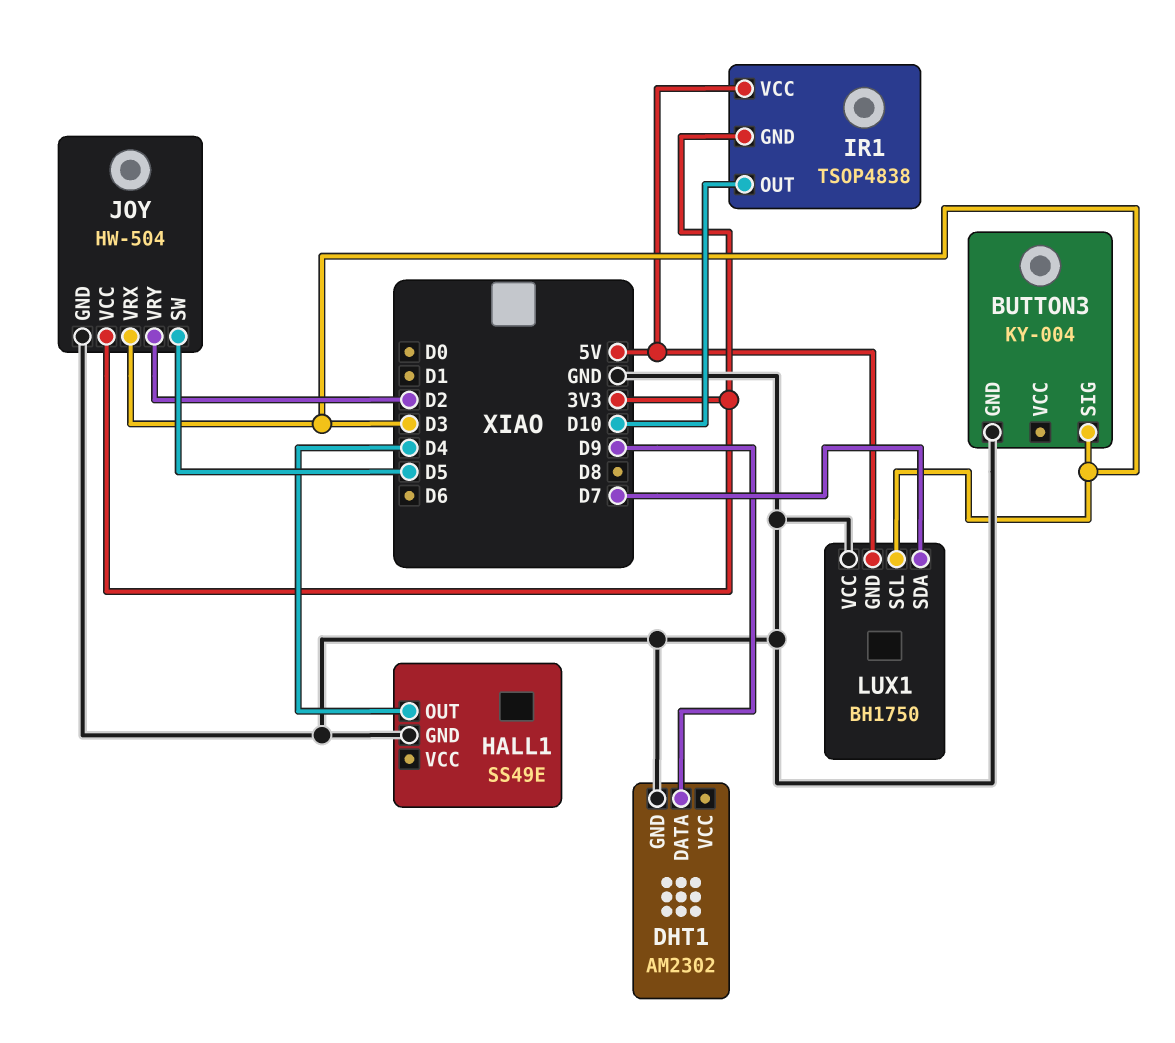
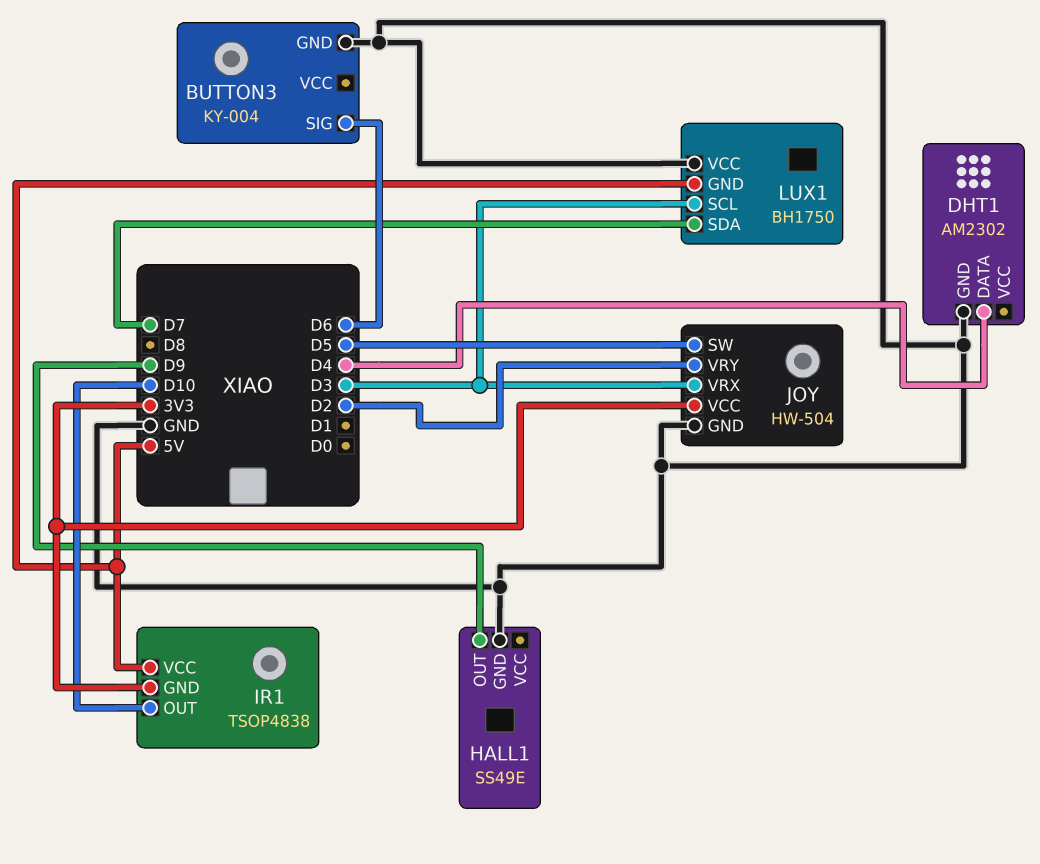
BUTTON3 pin SIG: D3 -> D6
DHT1 pin DATA: D9 -> D4
HALL1 pin OUT: D4 -> D9

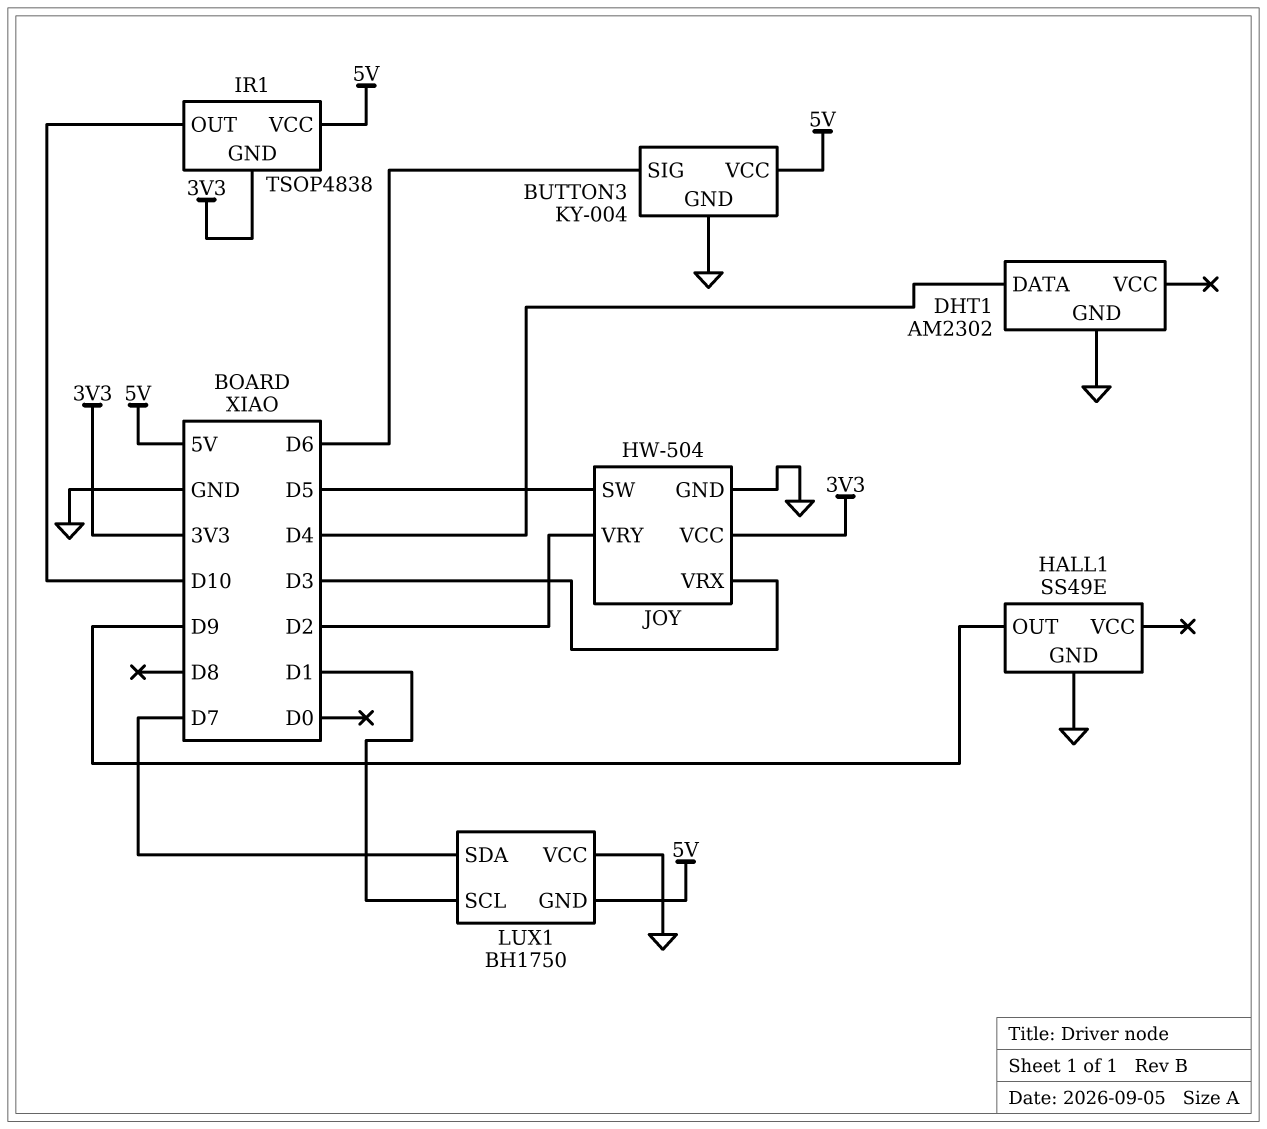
BUTTON3 pin VCC: none -> 5V
LUX1 pin SCL: D3 -> D1

